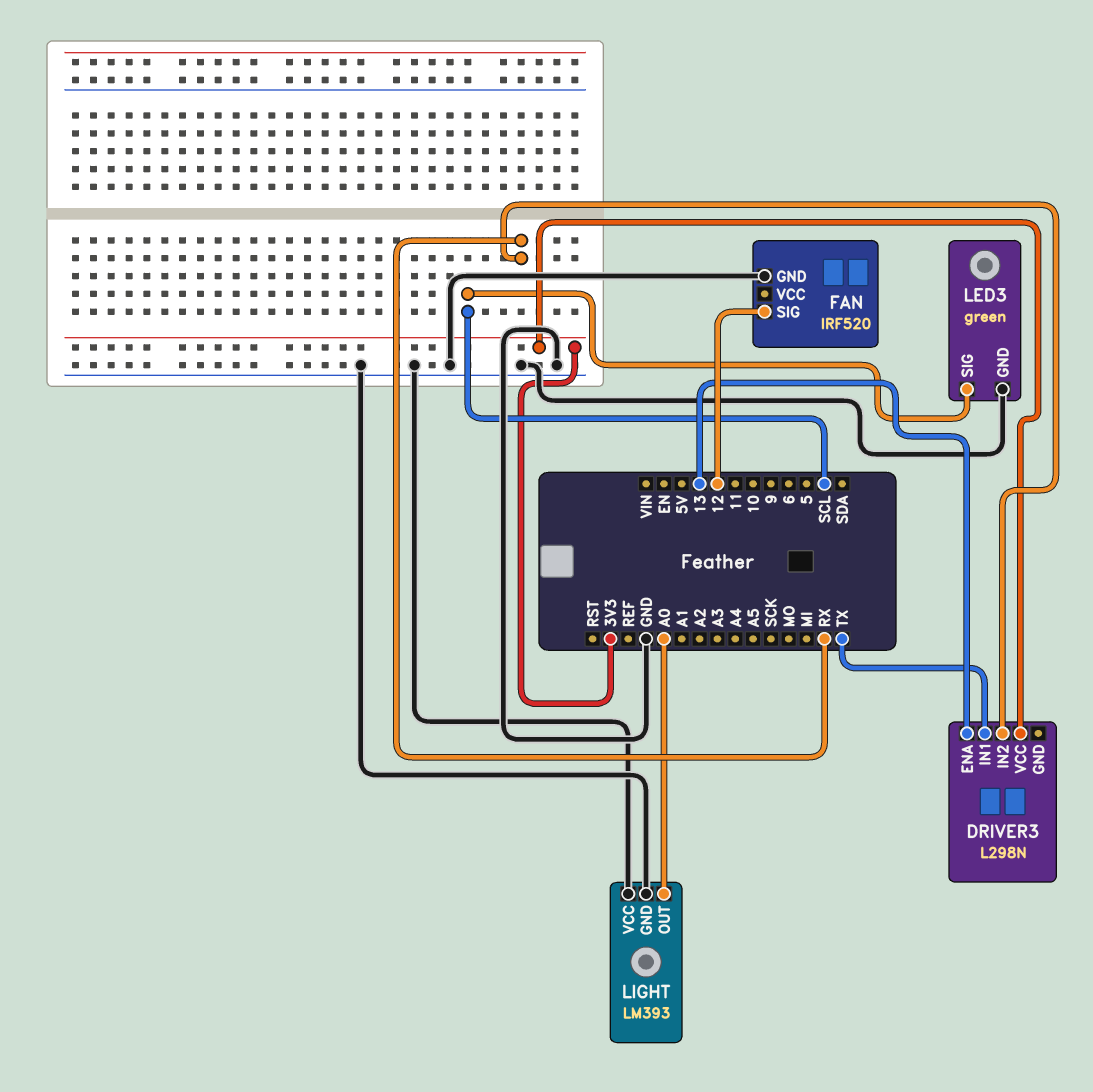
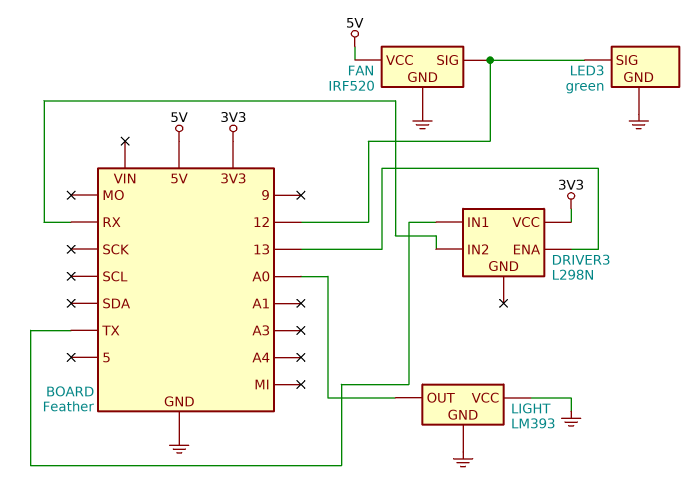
FAN pin VCC: none -> 5V
LED3 pin SIG: SCL -> 12

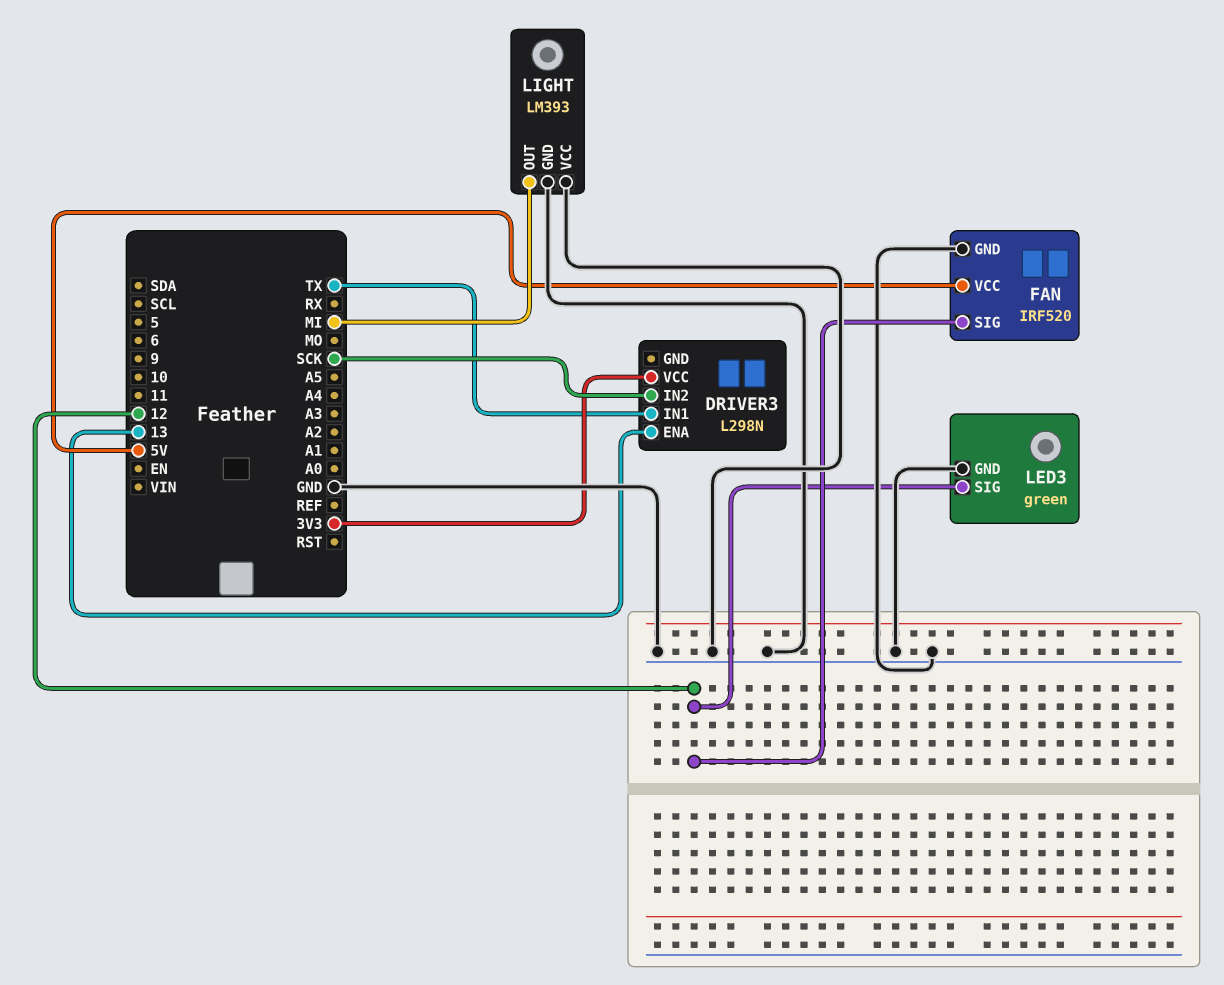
DRIVER3 pin IN2: RX -> SCK
LIGHT pin OUT: A0 -> MI

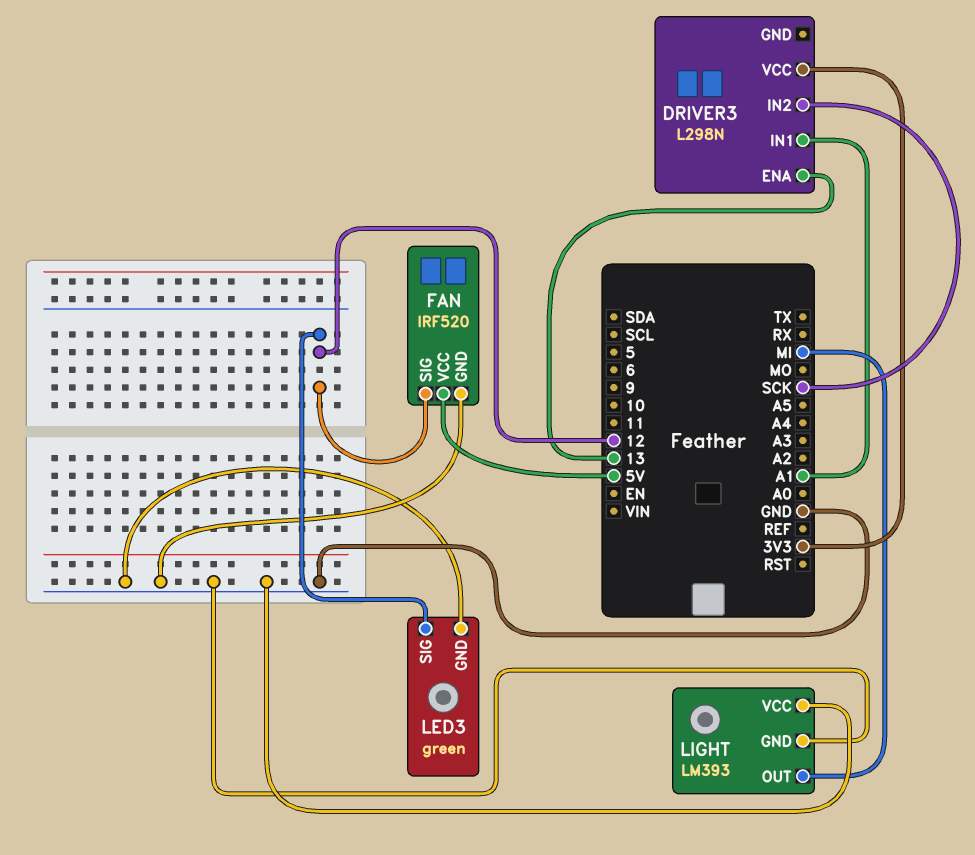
DRIVER3 pin IN1: TX -> A1

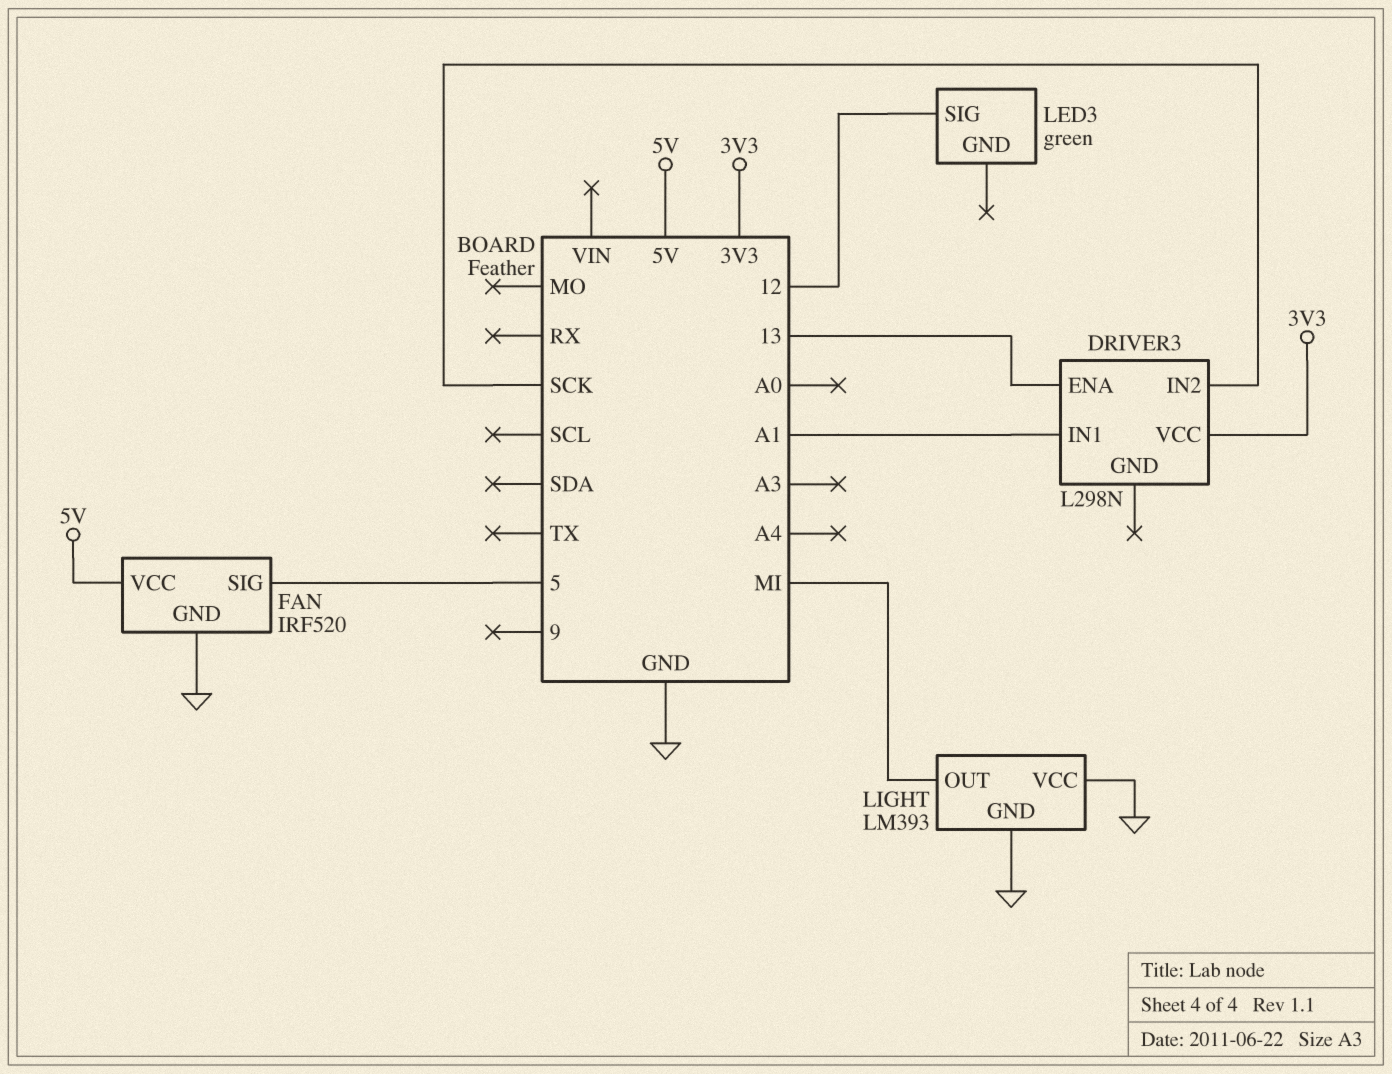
FAN pin SIG: 12 -> 5
LED3 pin GND: GND -> none

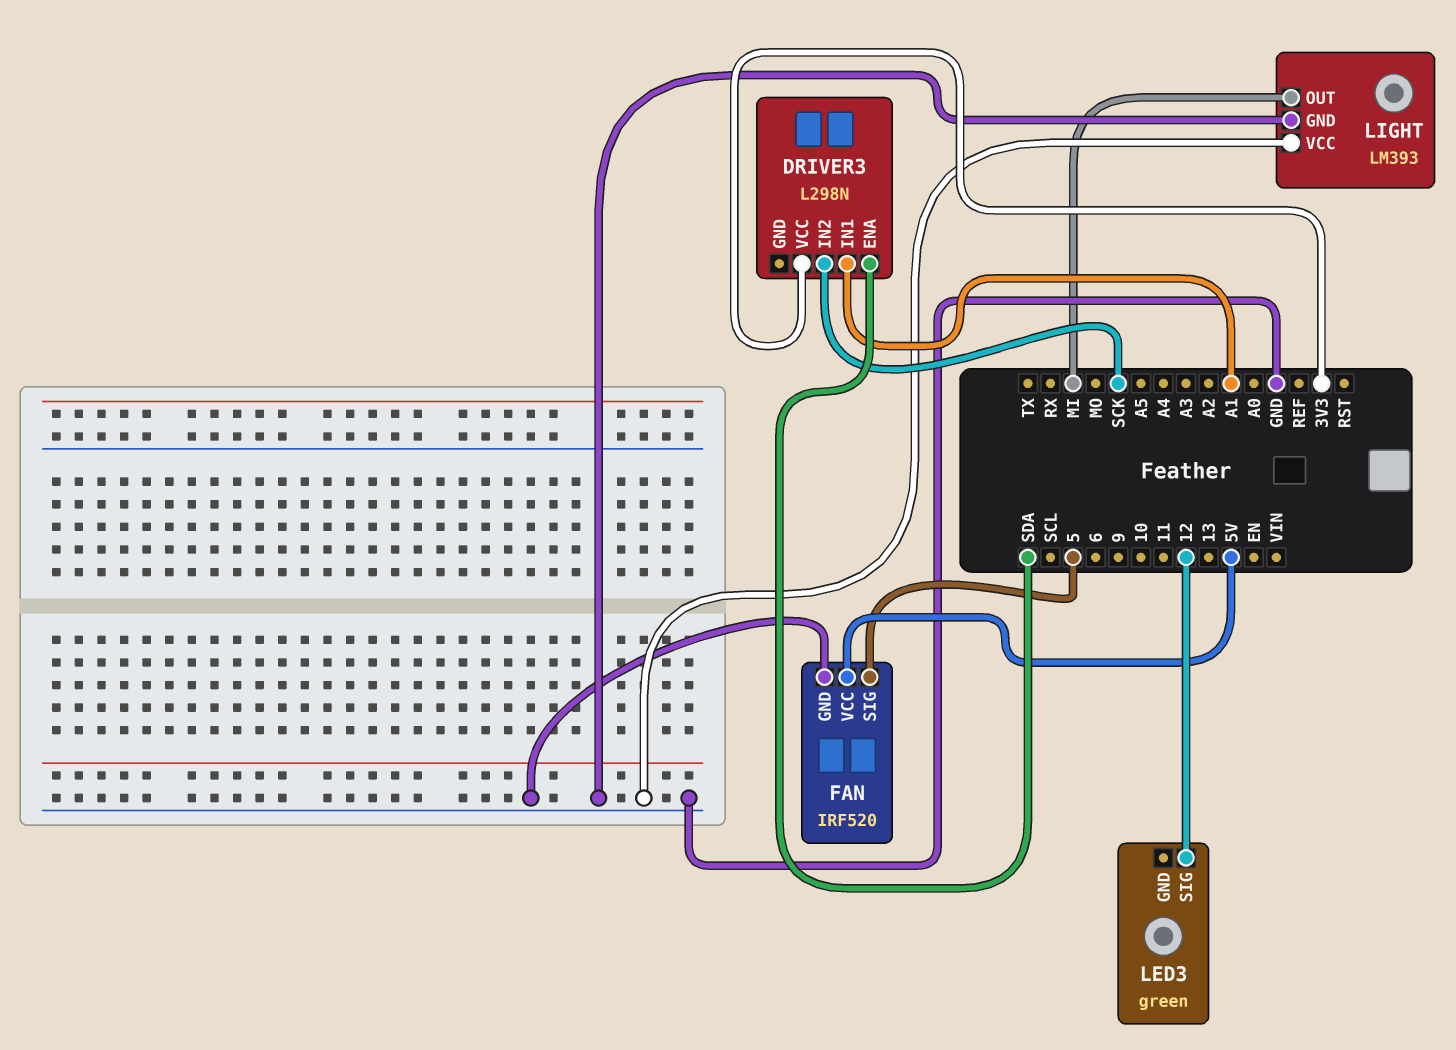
DRIVER3 pin ENA: 13 -> SDA

